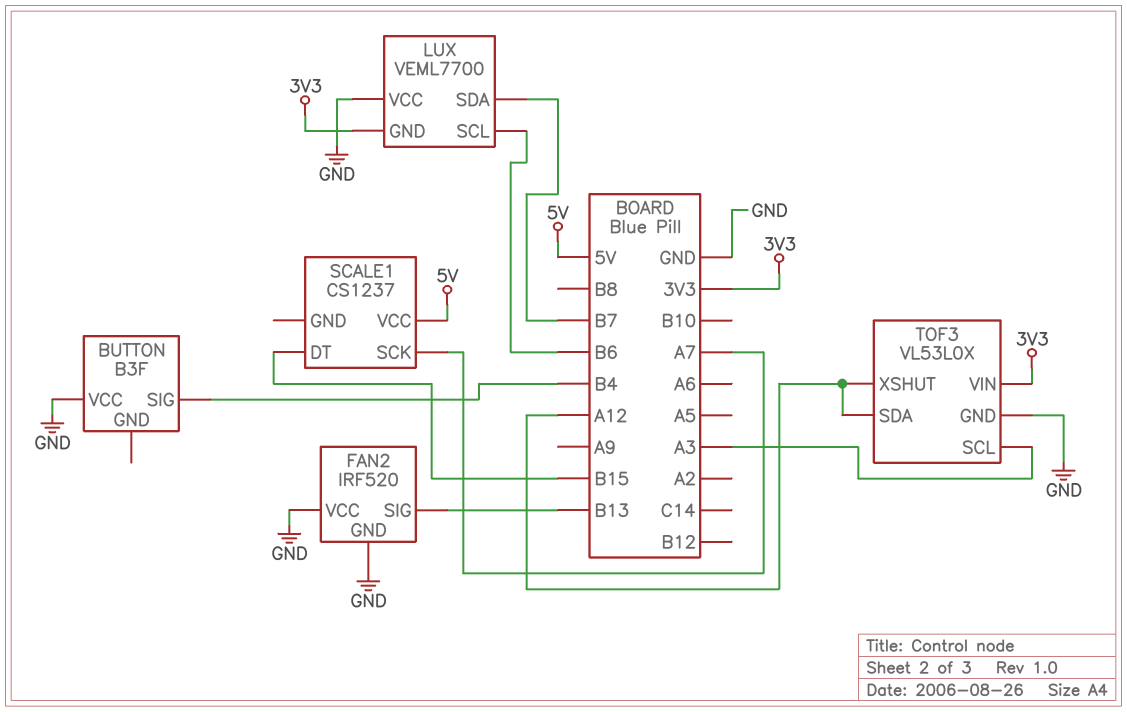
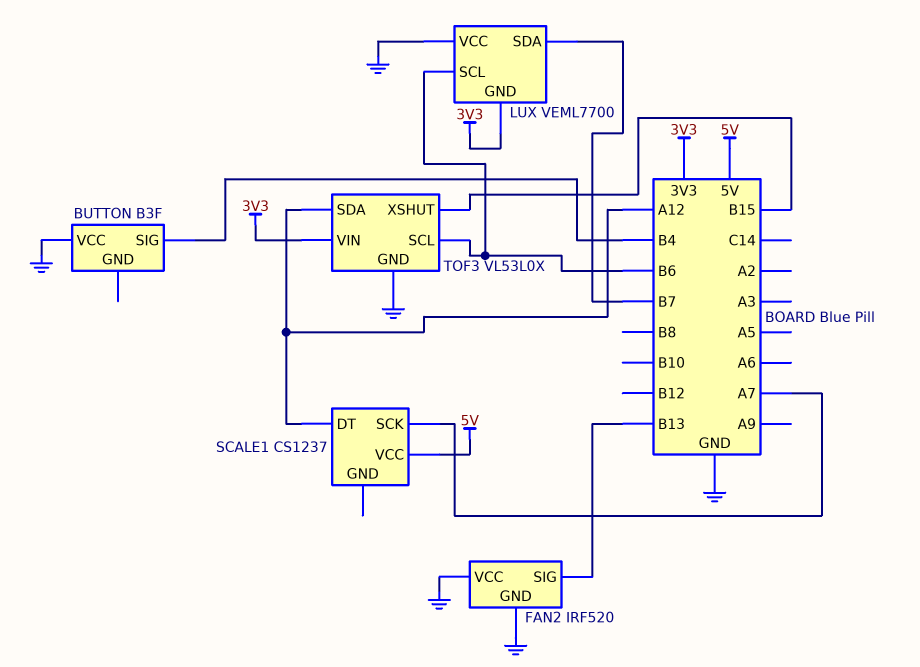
SCALE1 pin DT: B15 -> A12
TOF3 pin SCL: A3 -> B6
TOF3 pin XSHUT: A12 -> B15

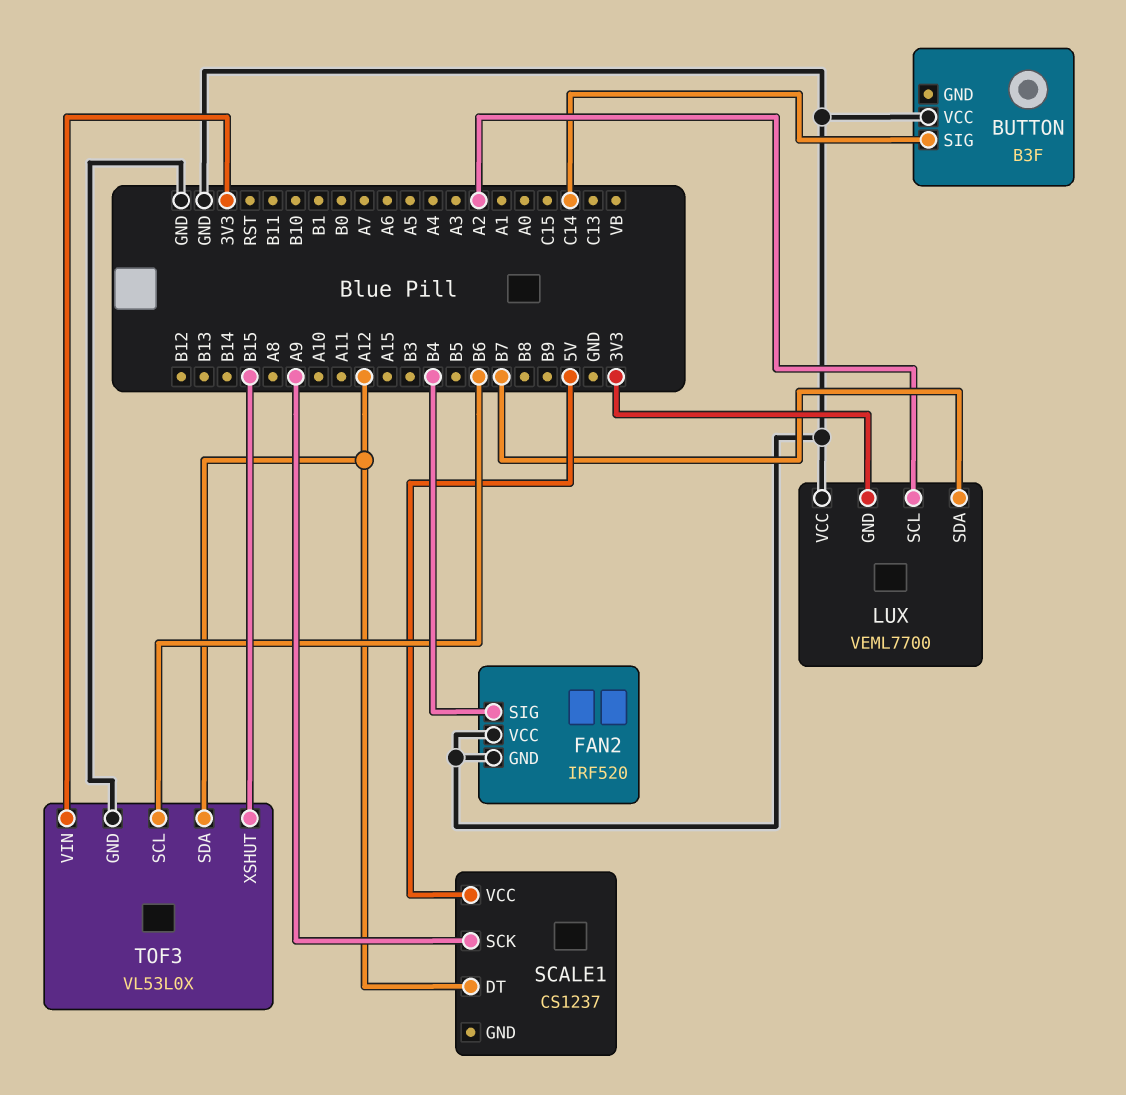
BUTTON pin SIG: B4 -> C14
FAN2 pin SIG: B13 -> B4
LUX pin SCL: B6 -> A2
SCALE1 pin SCK: A7 -> A9

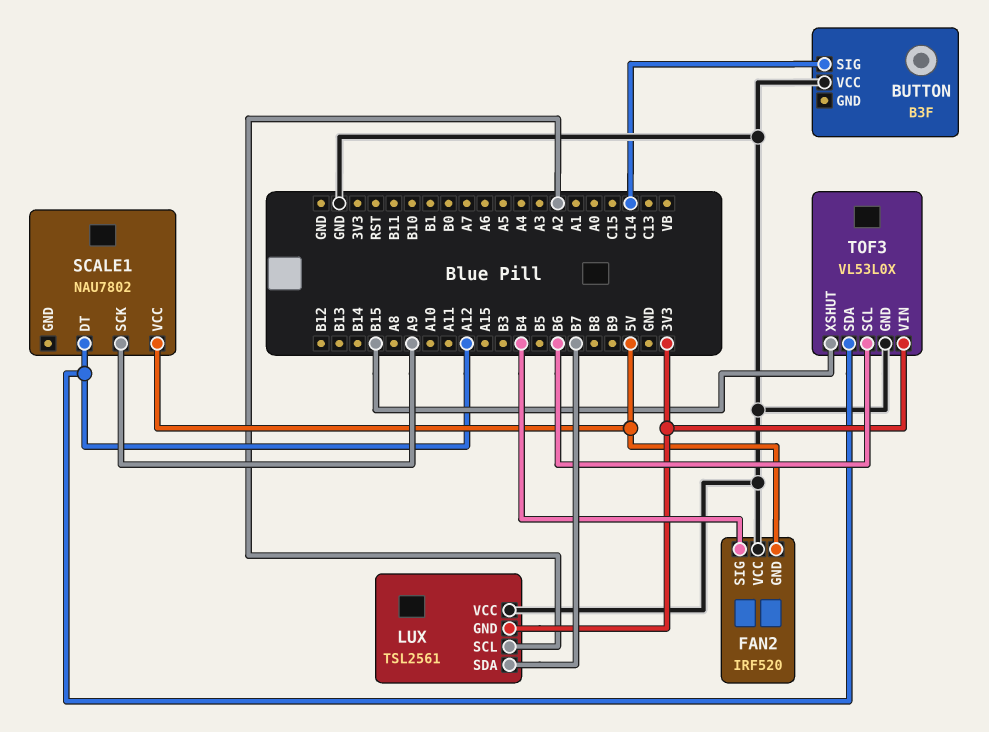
FAN2 pin GND: GND -> 5V
LUX: VEML7700 -> TSL2561
SCALE1: CS1237 -> NAU7802

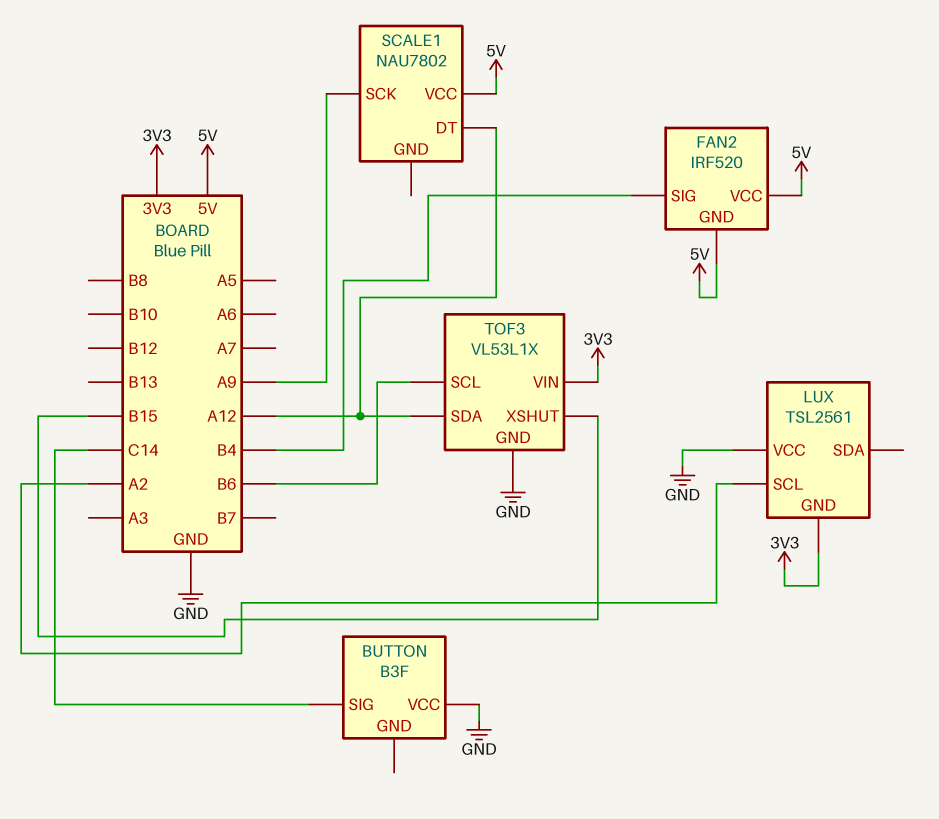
FAN2 pin VCC: GND -> 5V
LUX pin SDA: B7 -> none
TOF3: VL53L0X -> VL53L1X

